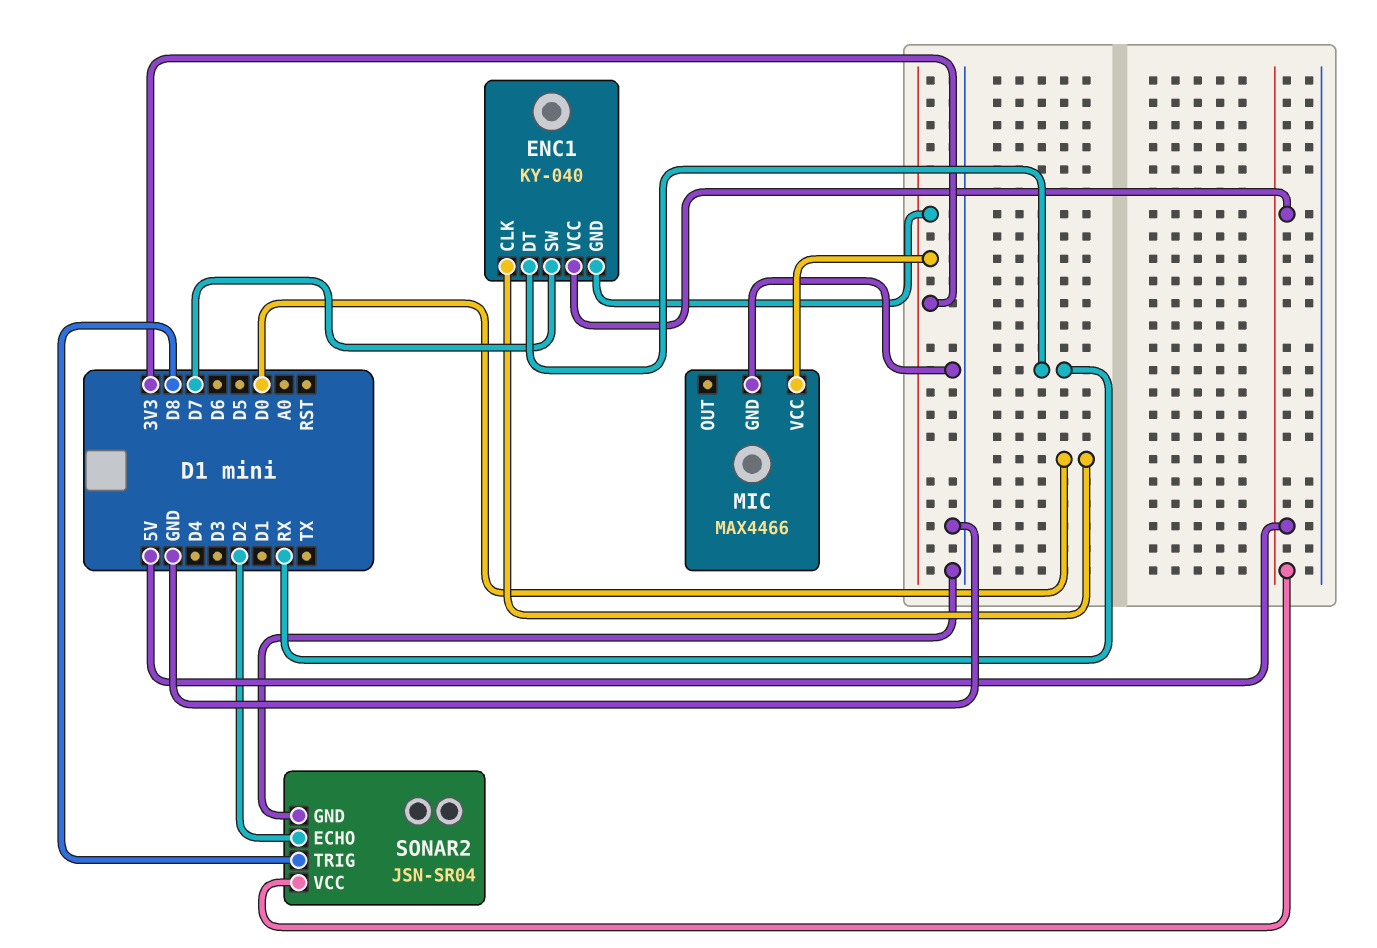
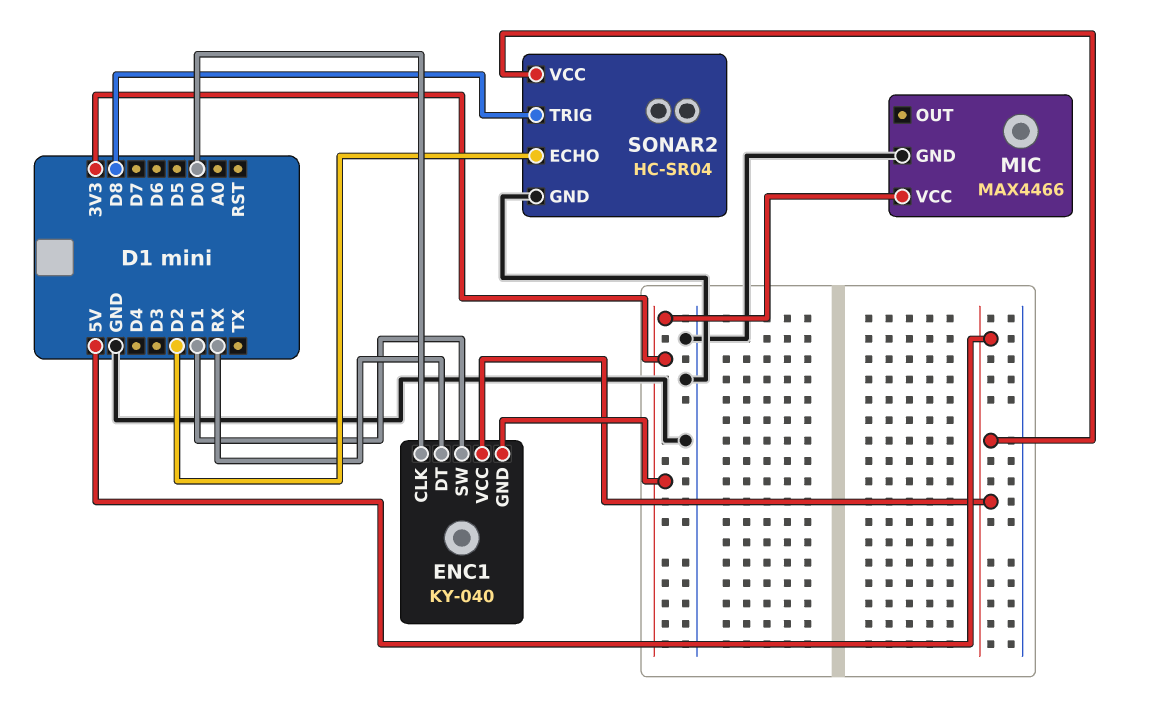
ENC1 pin SW: D7 -> D1
SONAR2: JSN-SR04 -> HC-SR04

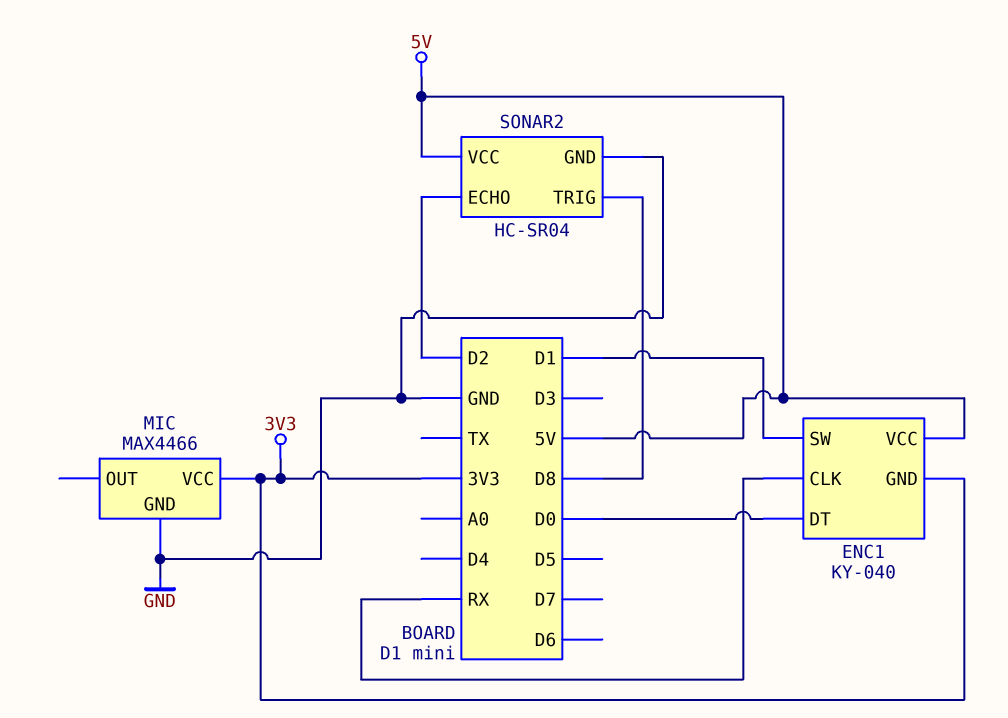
ENC1 pin CLK: D0 -> RX
ENC1 pin DT: RX -> D0

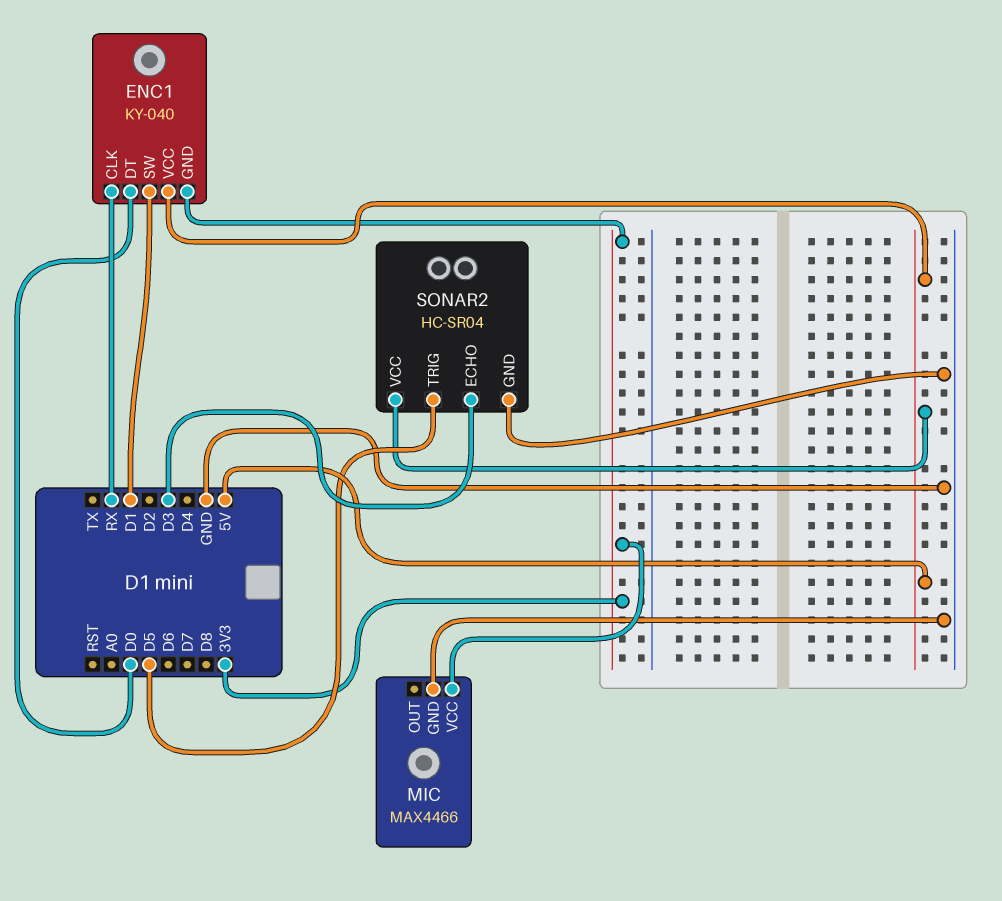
SONAR2 pin ECHO: D2 -> D3
SONAR2 pin TRIG: D8 -> D5

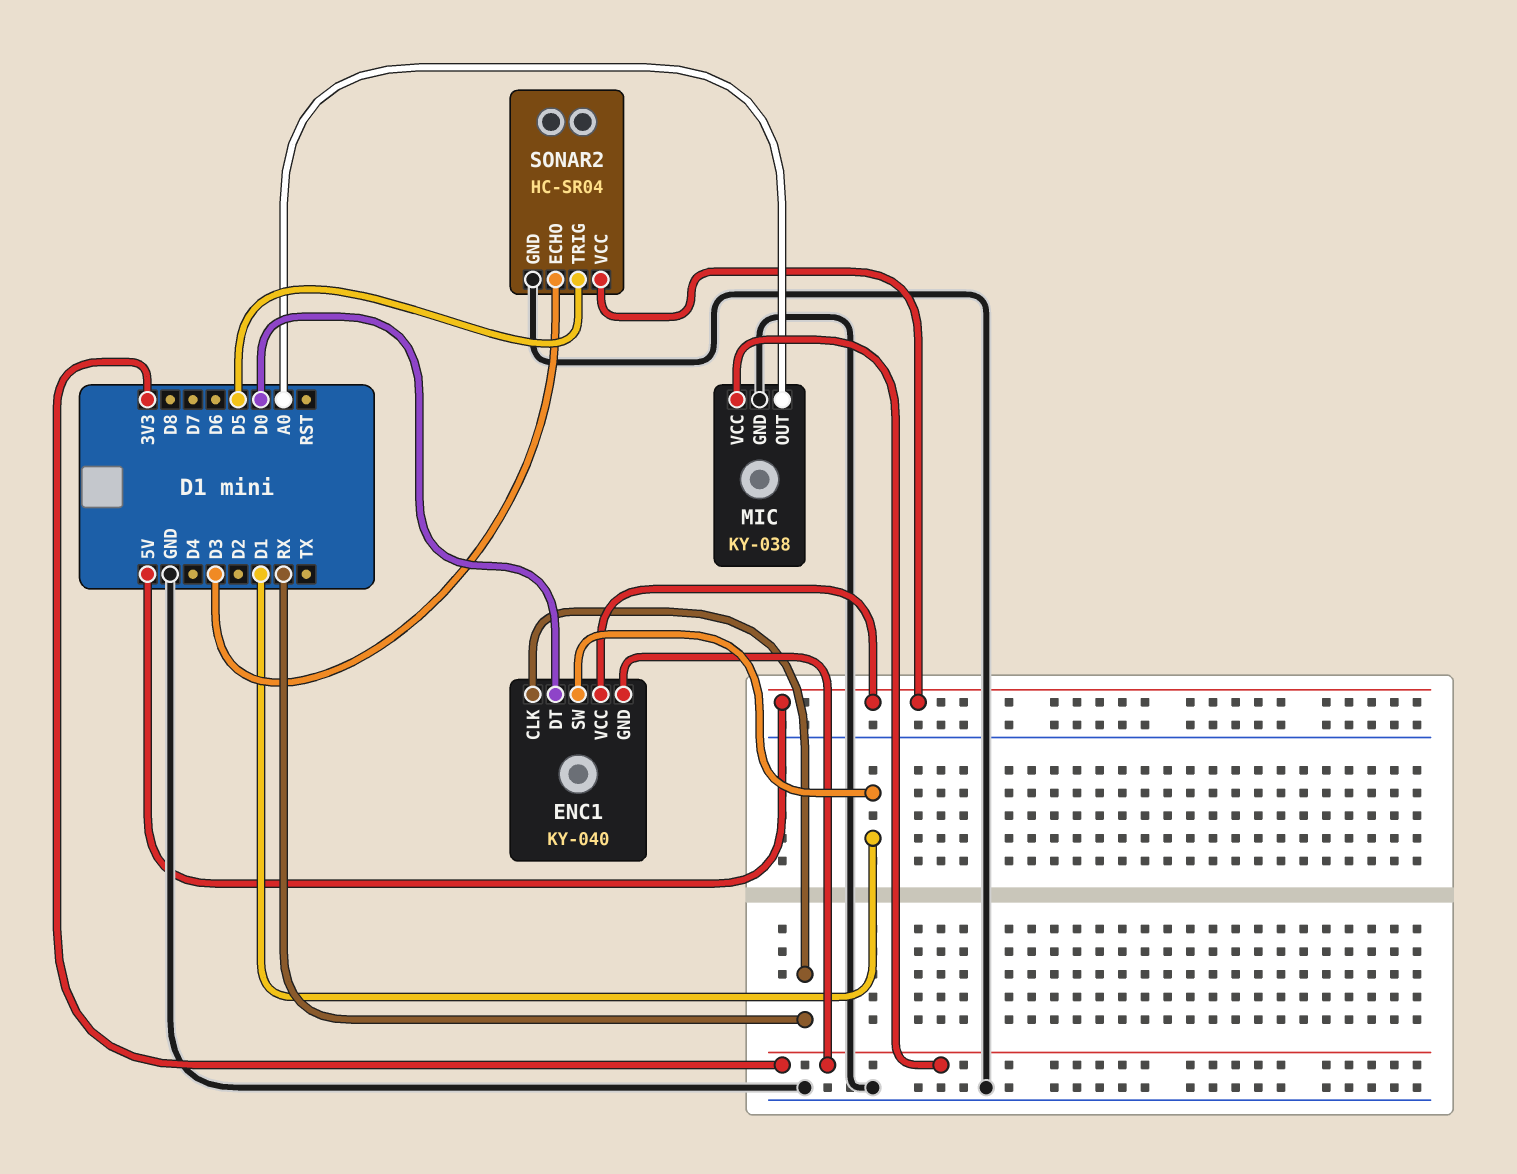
MIC: MAX4466 -> KY-038
MIC pin OUT: none -> A0

